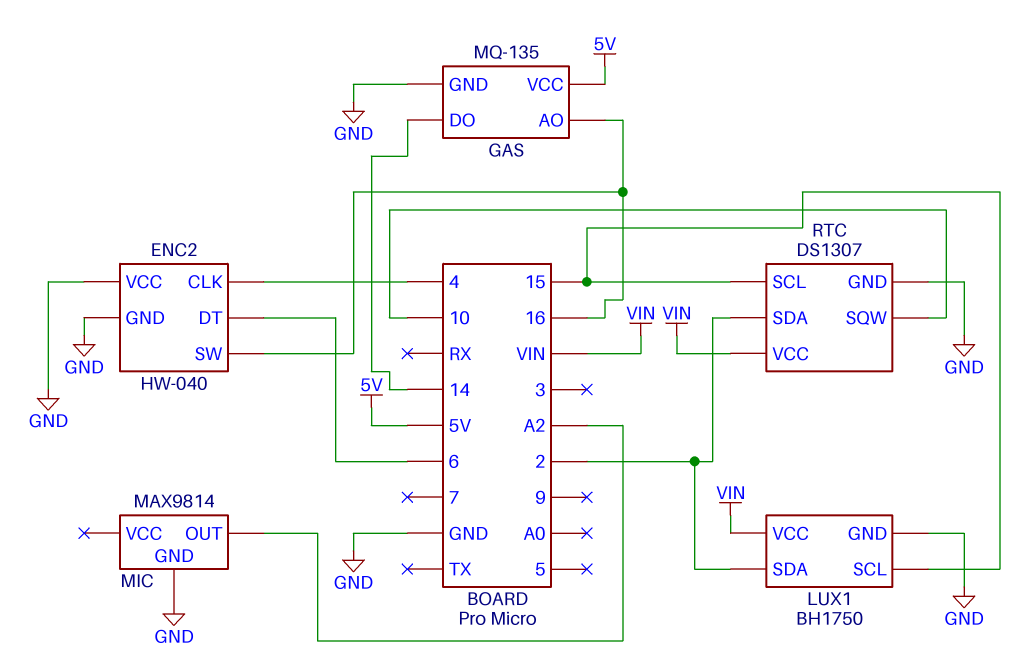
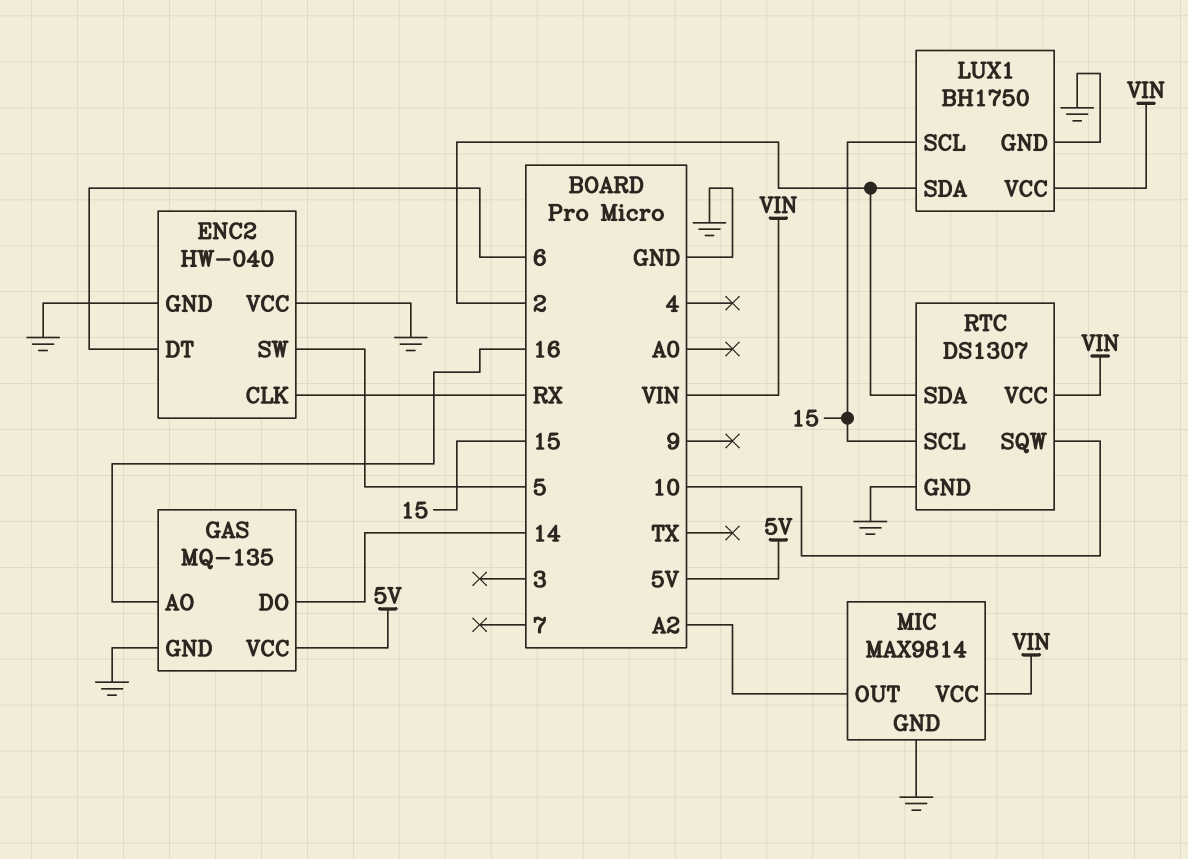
ENC2 pin CLK: 4 -> RX
ENC2 pin SW: 16 -> 5
MIC pin VCC: none -> VIN

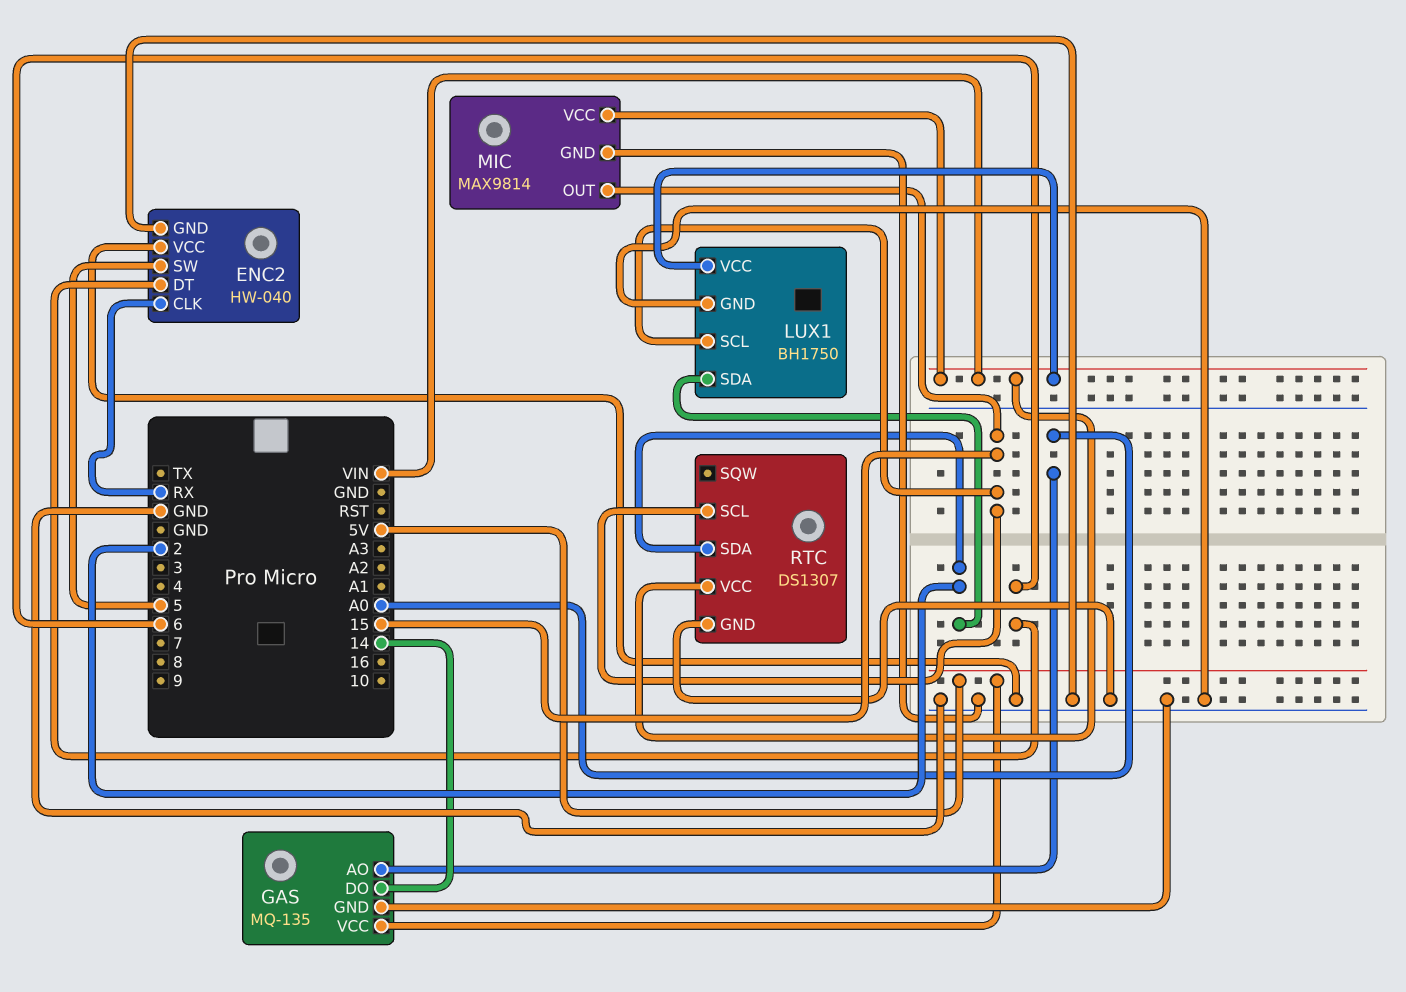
GAS pin AO: 16 -> A0
MIC pin OUT: A2 -> 15
RTC pin SQW: 10 -> none

